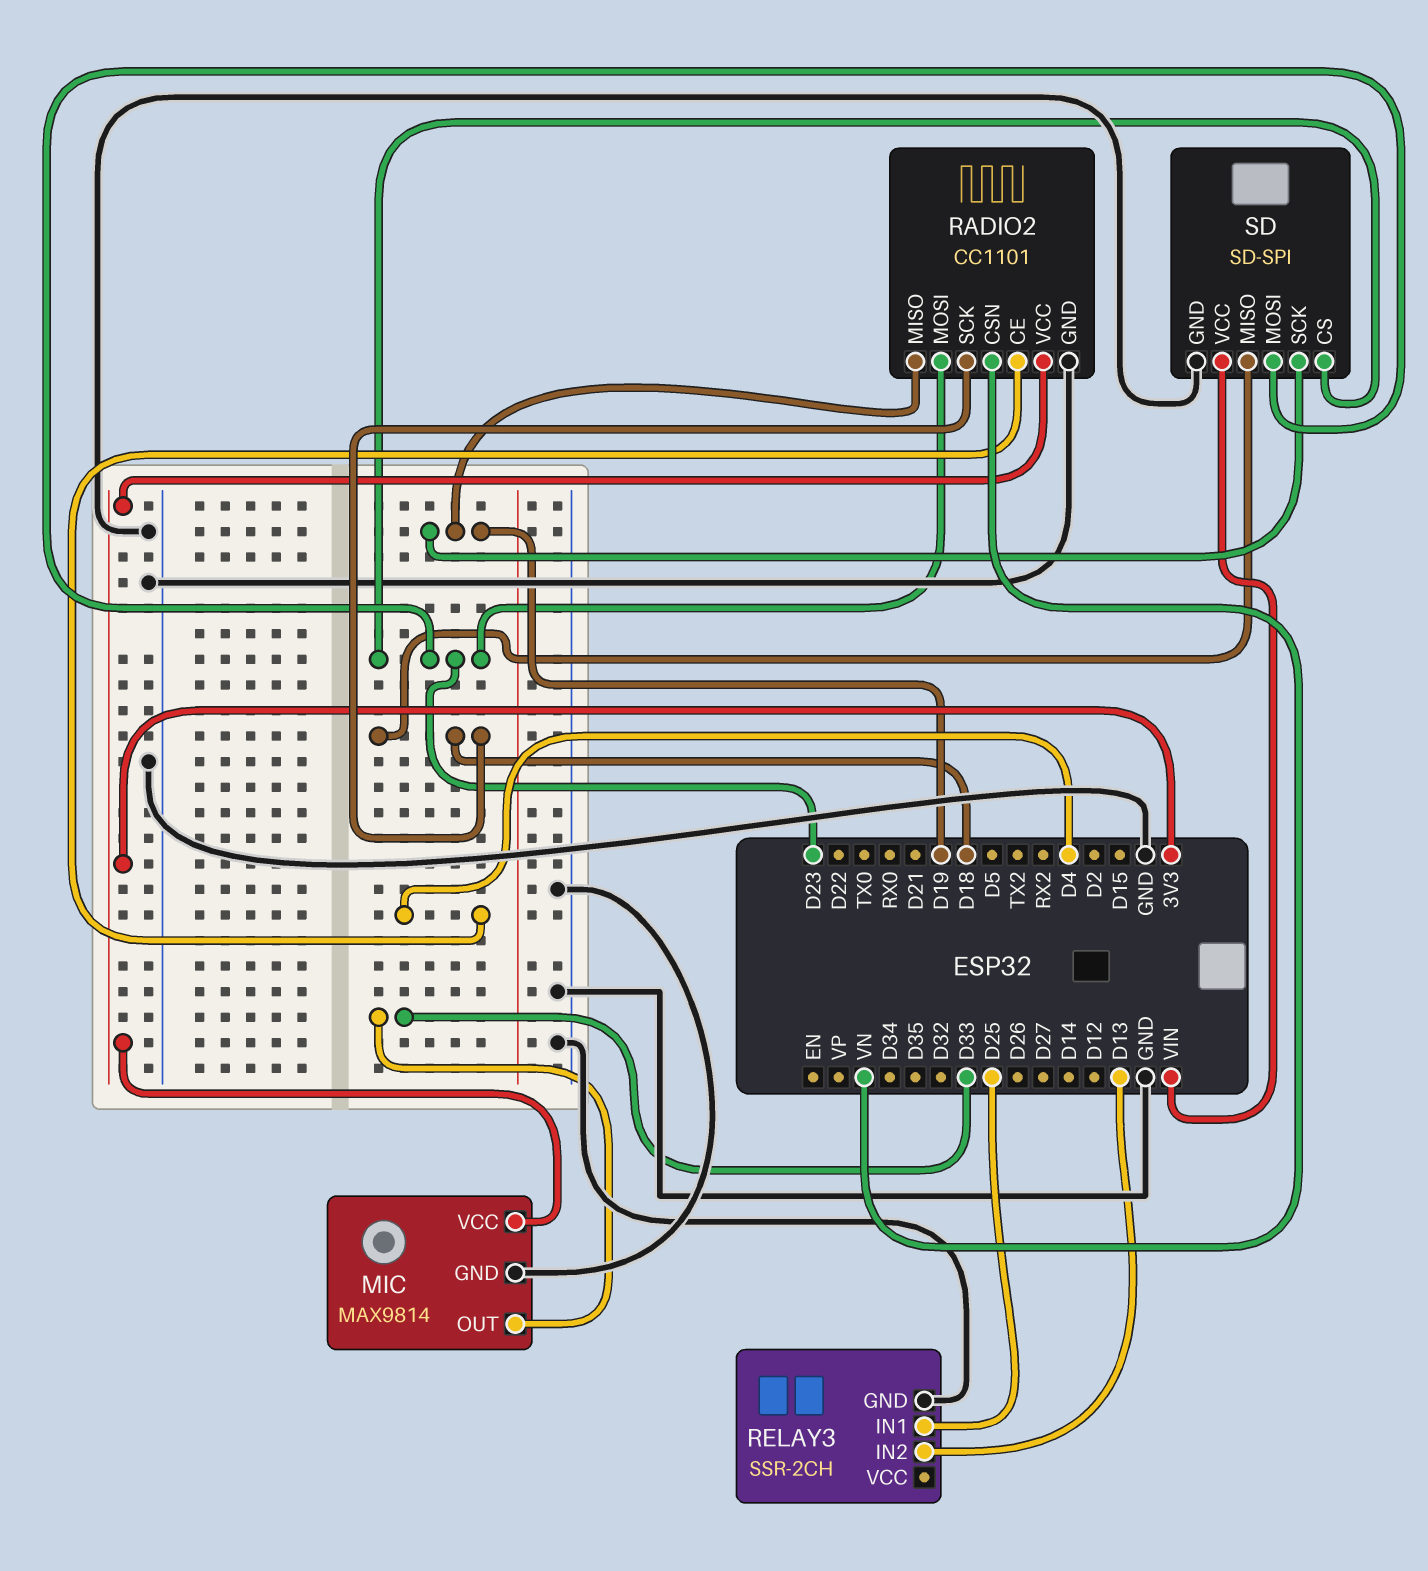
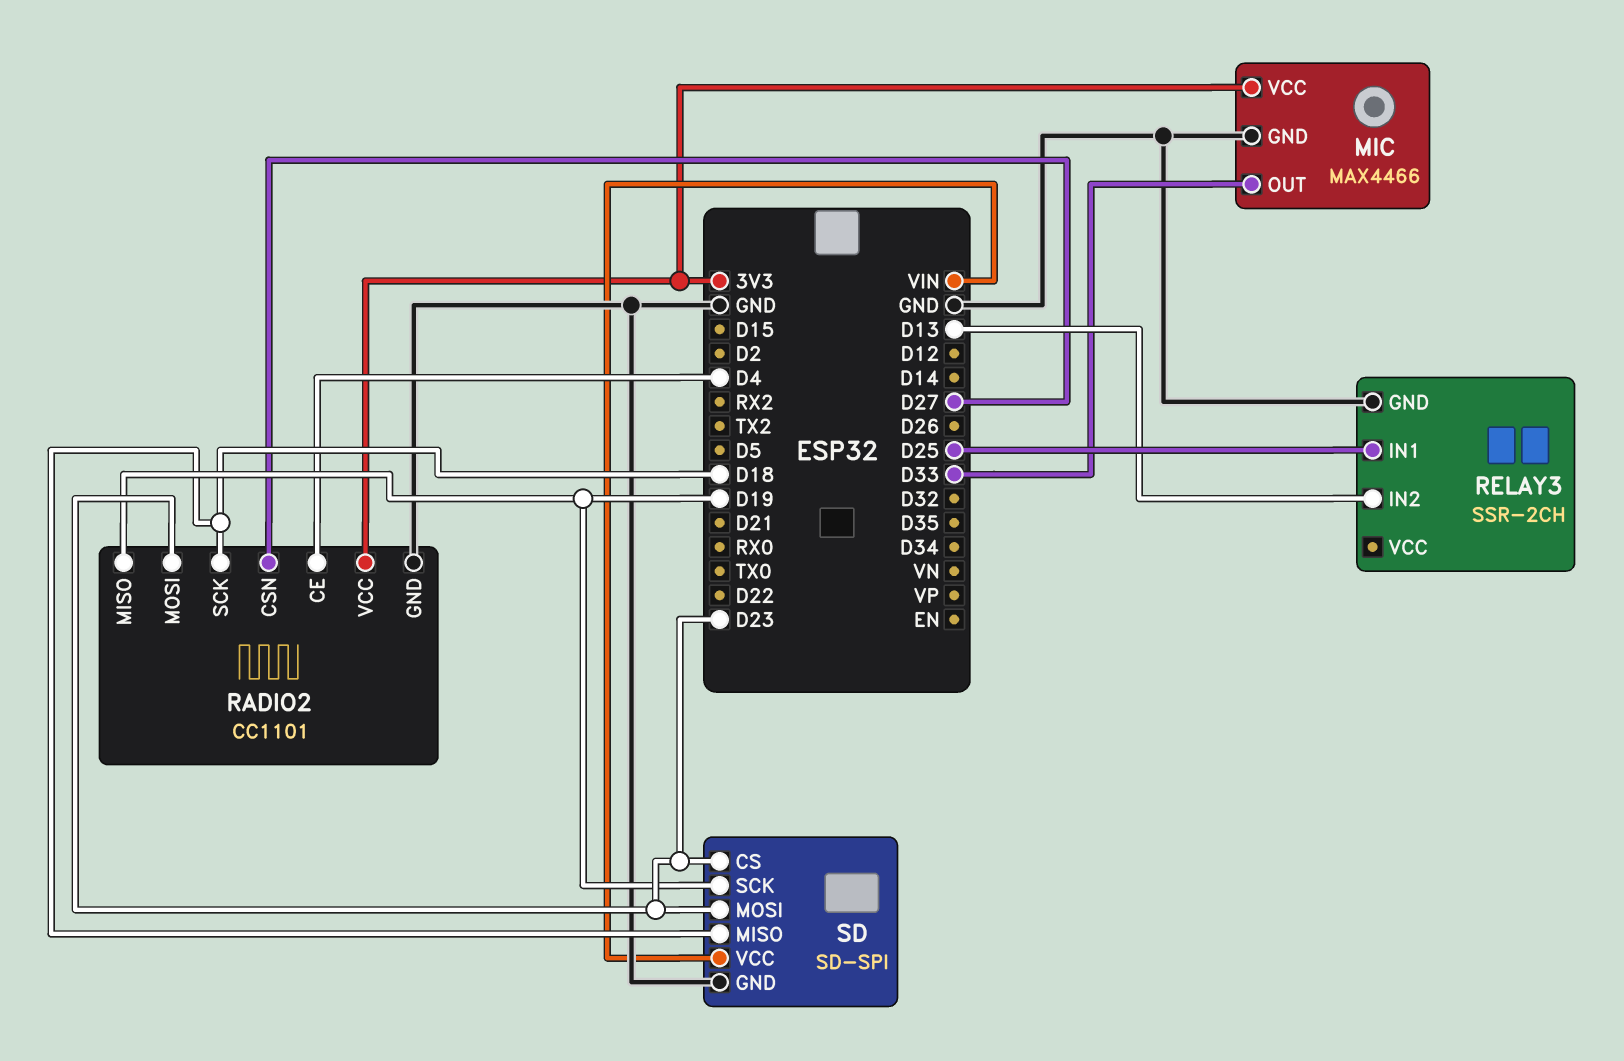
MIC: MAX9814 -> MAX4466
RADIO2 pin CSN: VN -> D27

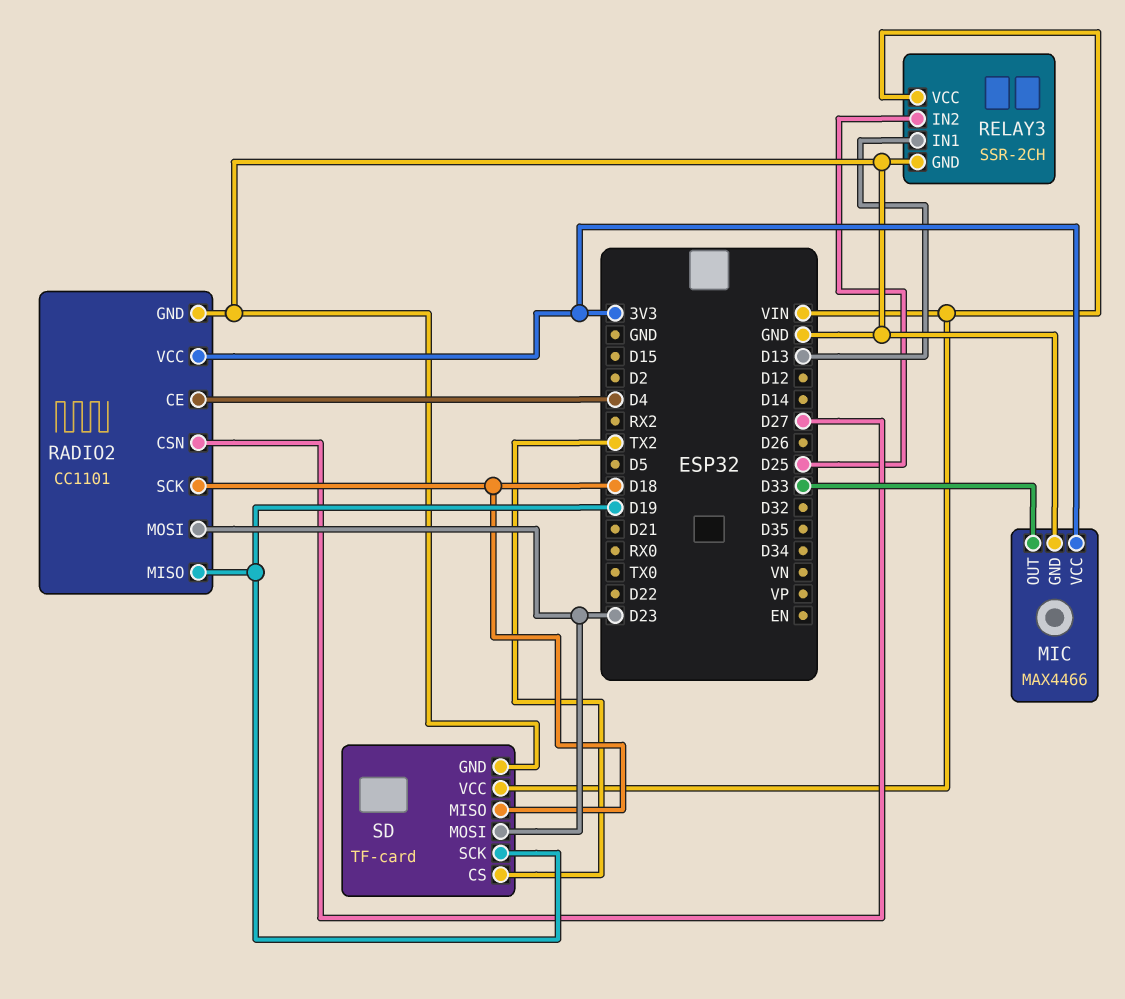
RELAY3 pin IN1: D25 -> D13
RELAY3 pin IN2: D13 -> D25
RELAY3 pin VCC: none -> VIN
SD: SD-SPI -> TF-card
SD pin CS: D23 -> TX2

